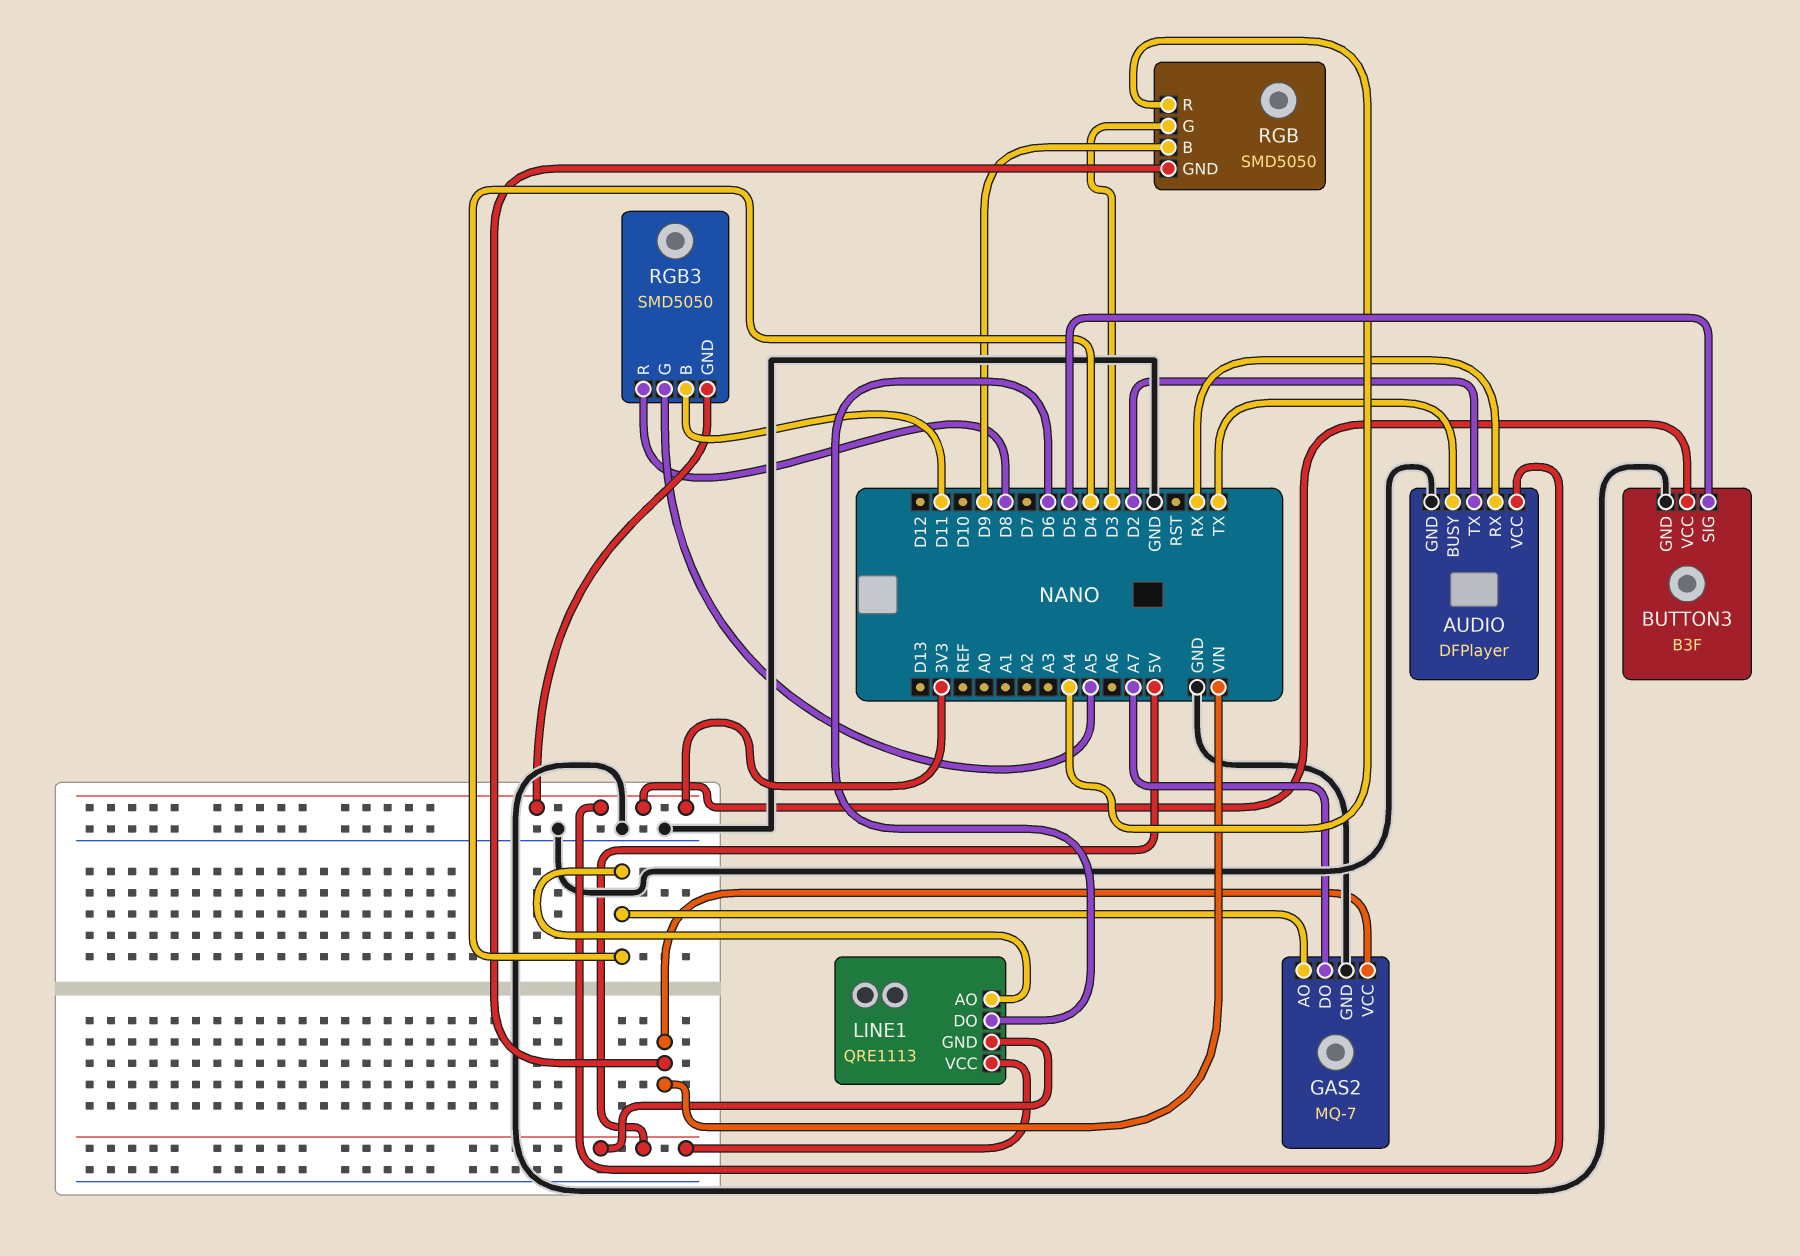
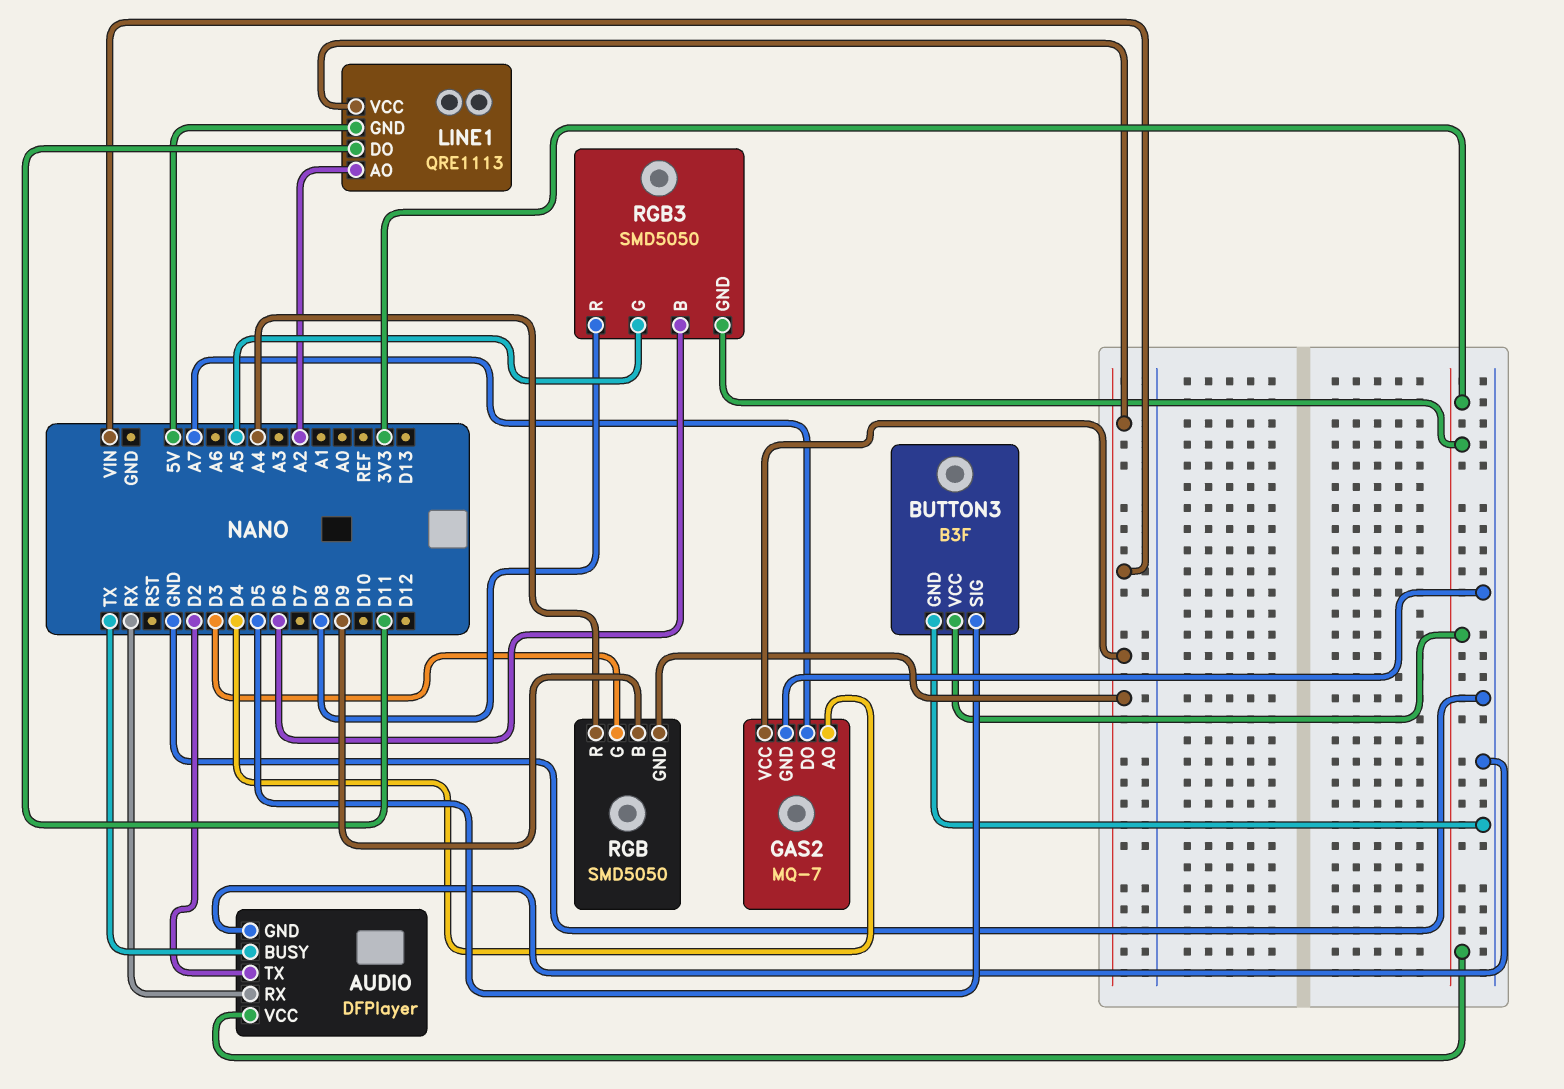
LINE1 pin AO: D4 -> A2
LINE1 pin DO: D6 -> D11
LINE1 pin VCC: 5V -> VIN
RGB3 pin B: D11 -> D6

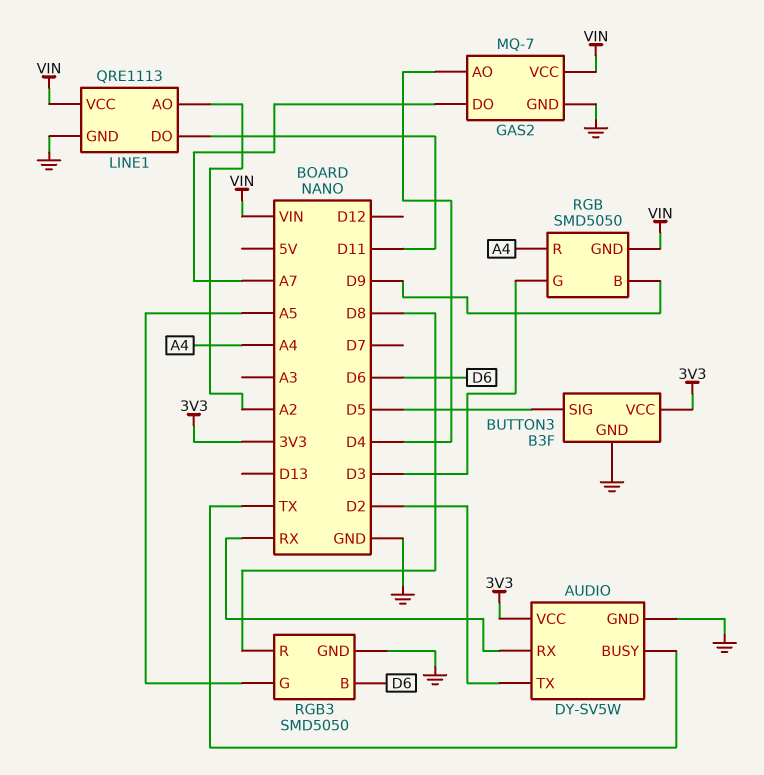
AUDIO: DFPlayer -> DY-SV5W
LINE1 pin GND: 5V -> GND
RGB3 pin GND: 3V3 -> GND

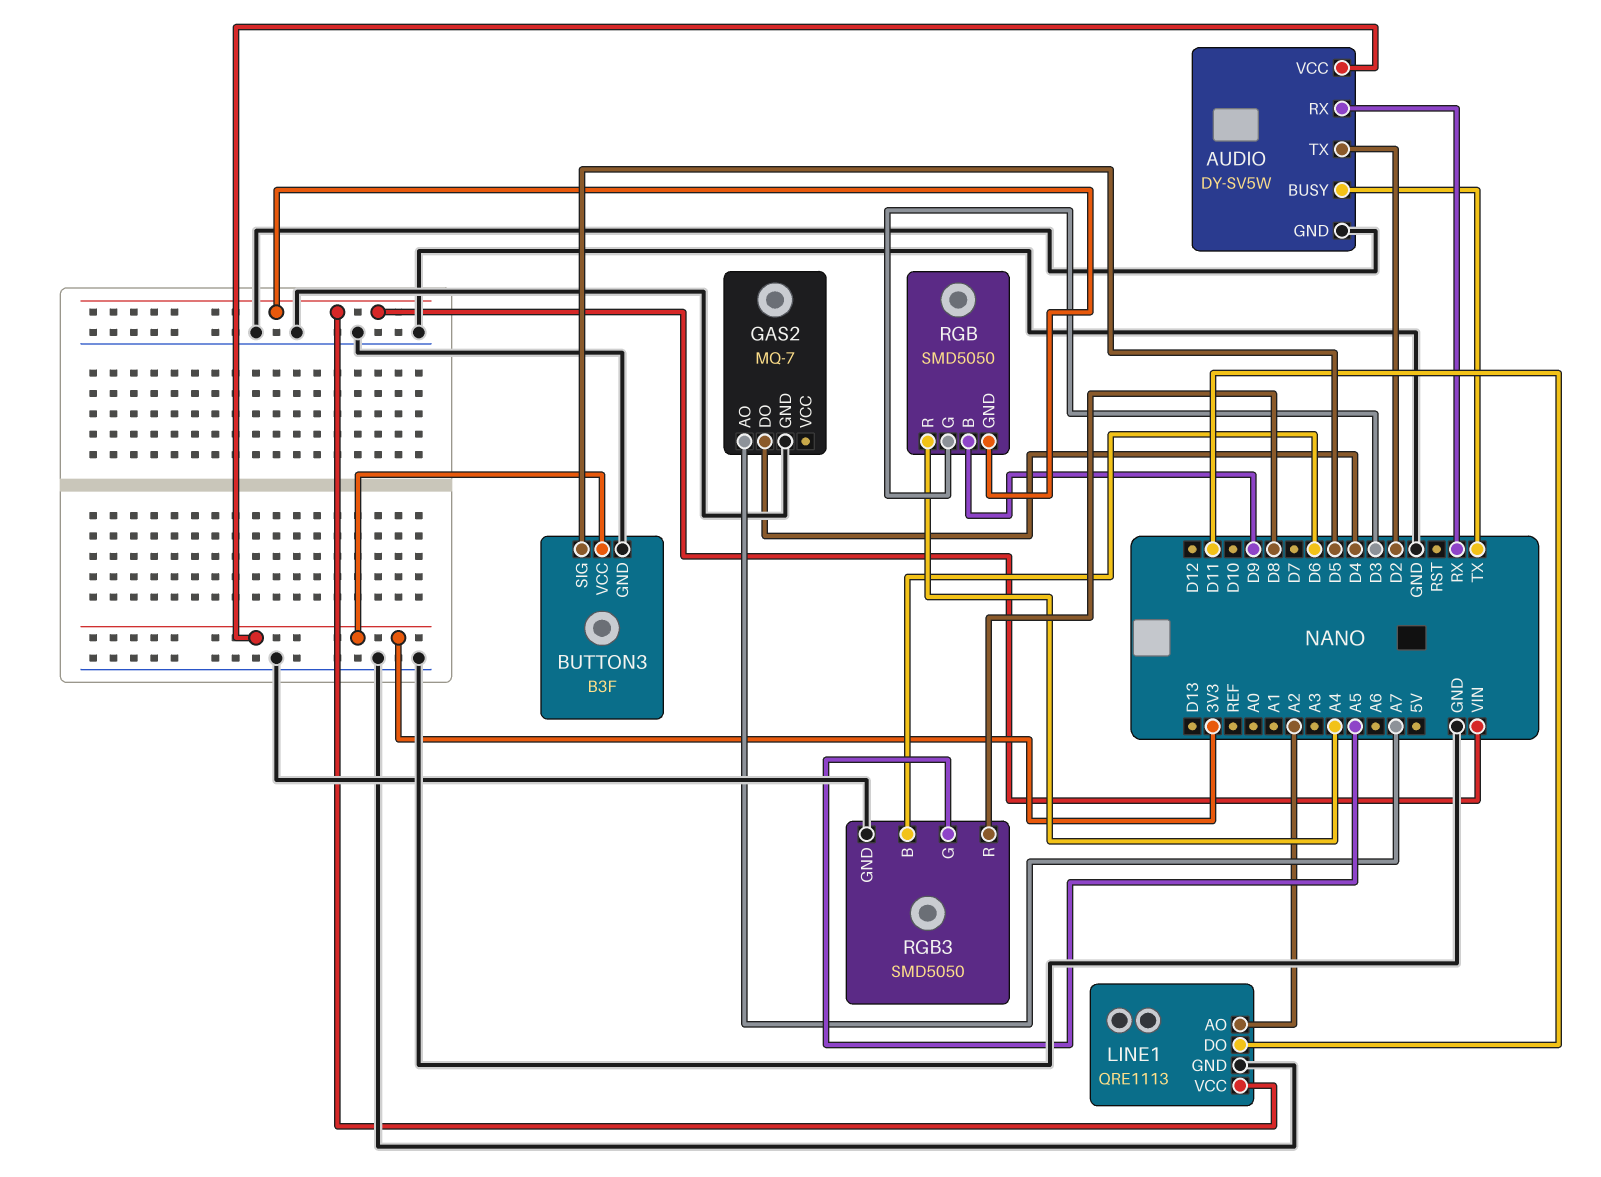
GAS2 pin AO: D4 -> A7
GAS2 pin DO: A7 -> D4
GAS2 pin VCC: VIN -> none

